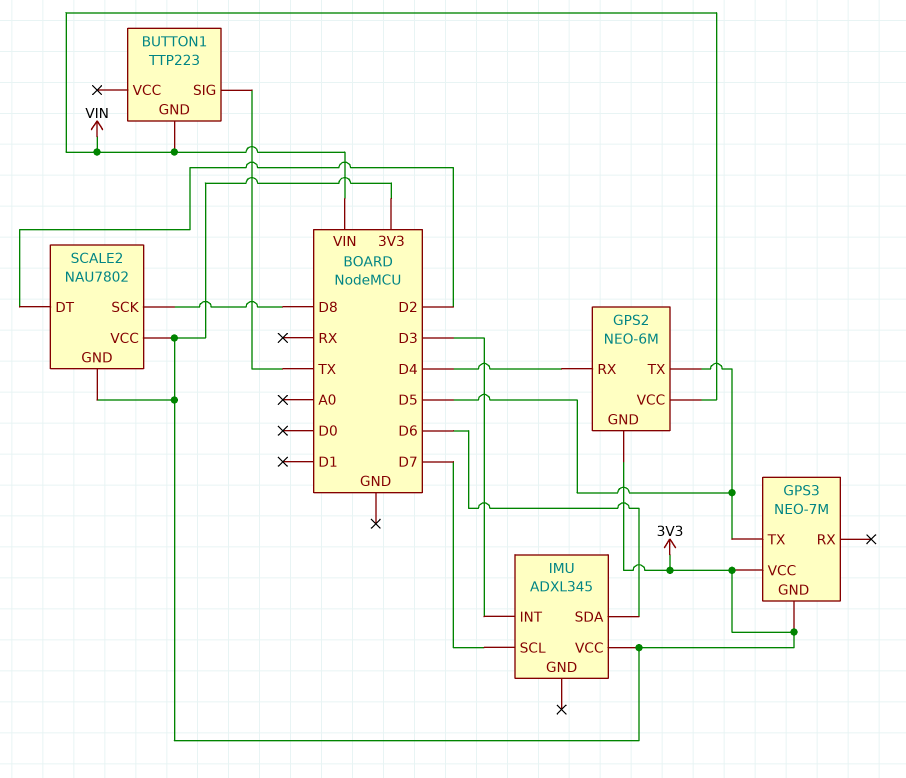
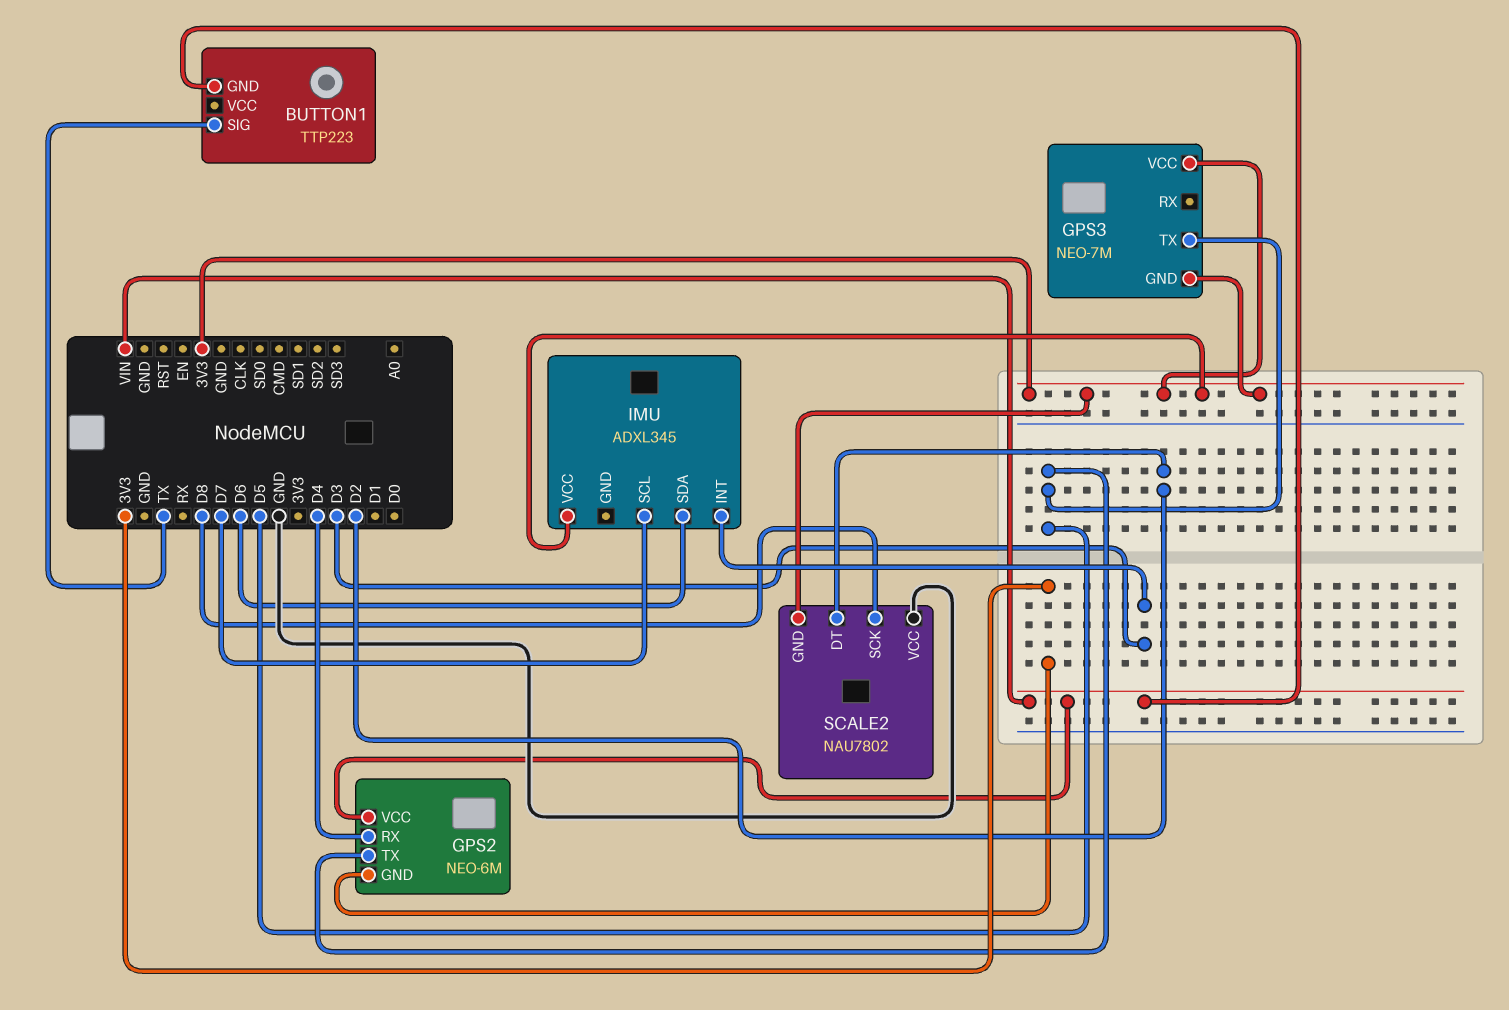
SCALE2 pin VCC: 3V3 -> GND

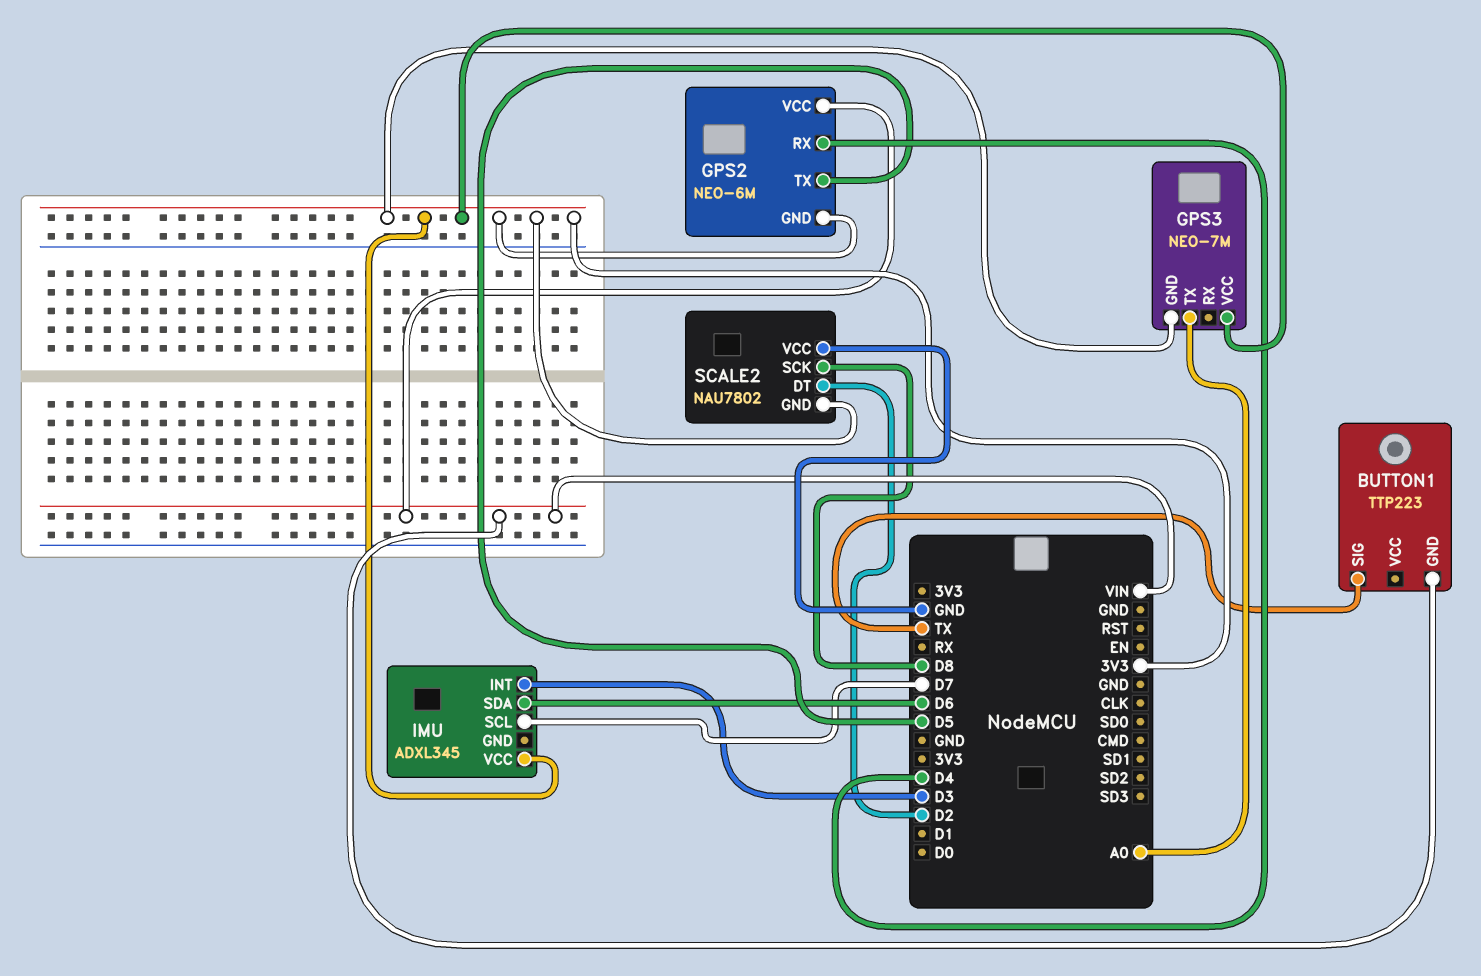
GPS3 pin TX: D5 -> A0

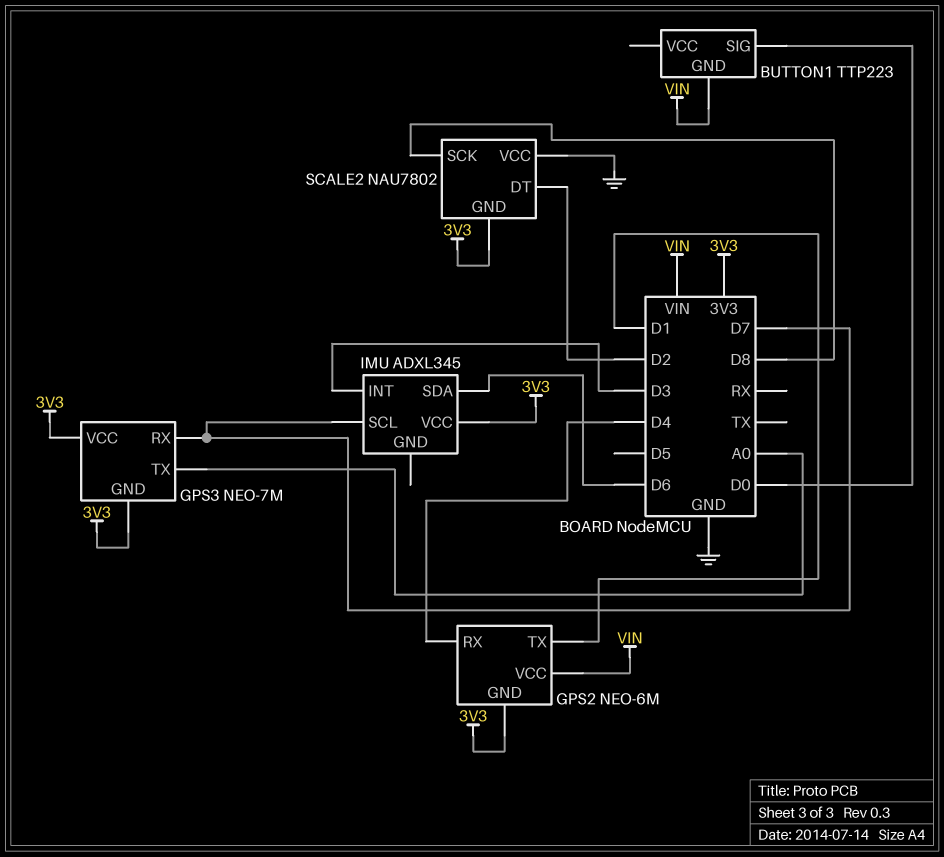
BUTTON1 pin SIG: TX -> D0
GPS2 pin TX: D5 -> D1
GPS3 pin RX: none -> D7

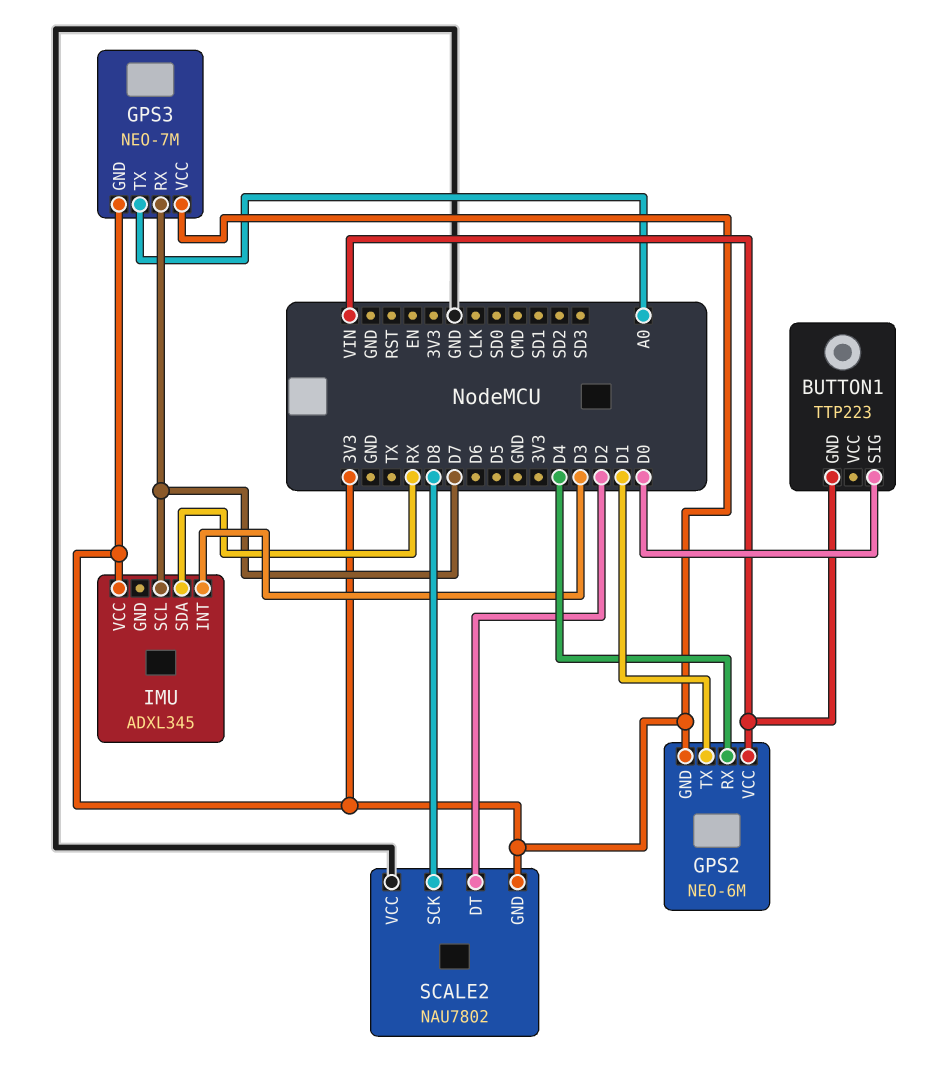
IMU pin SDA: D6 -> RX

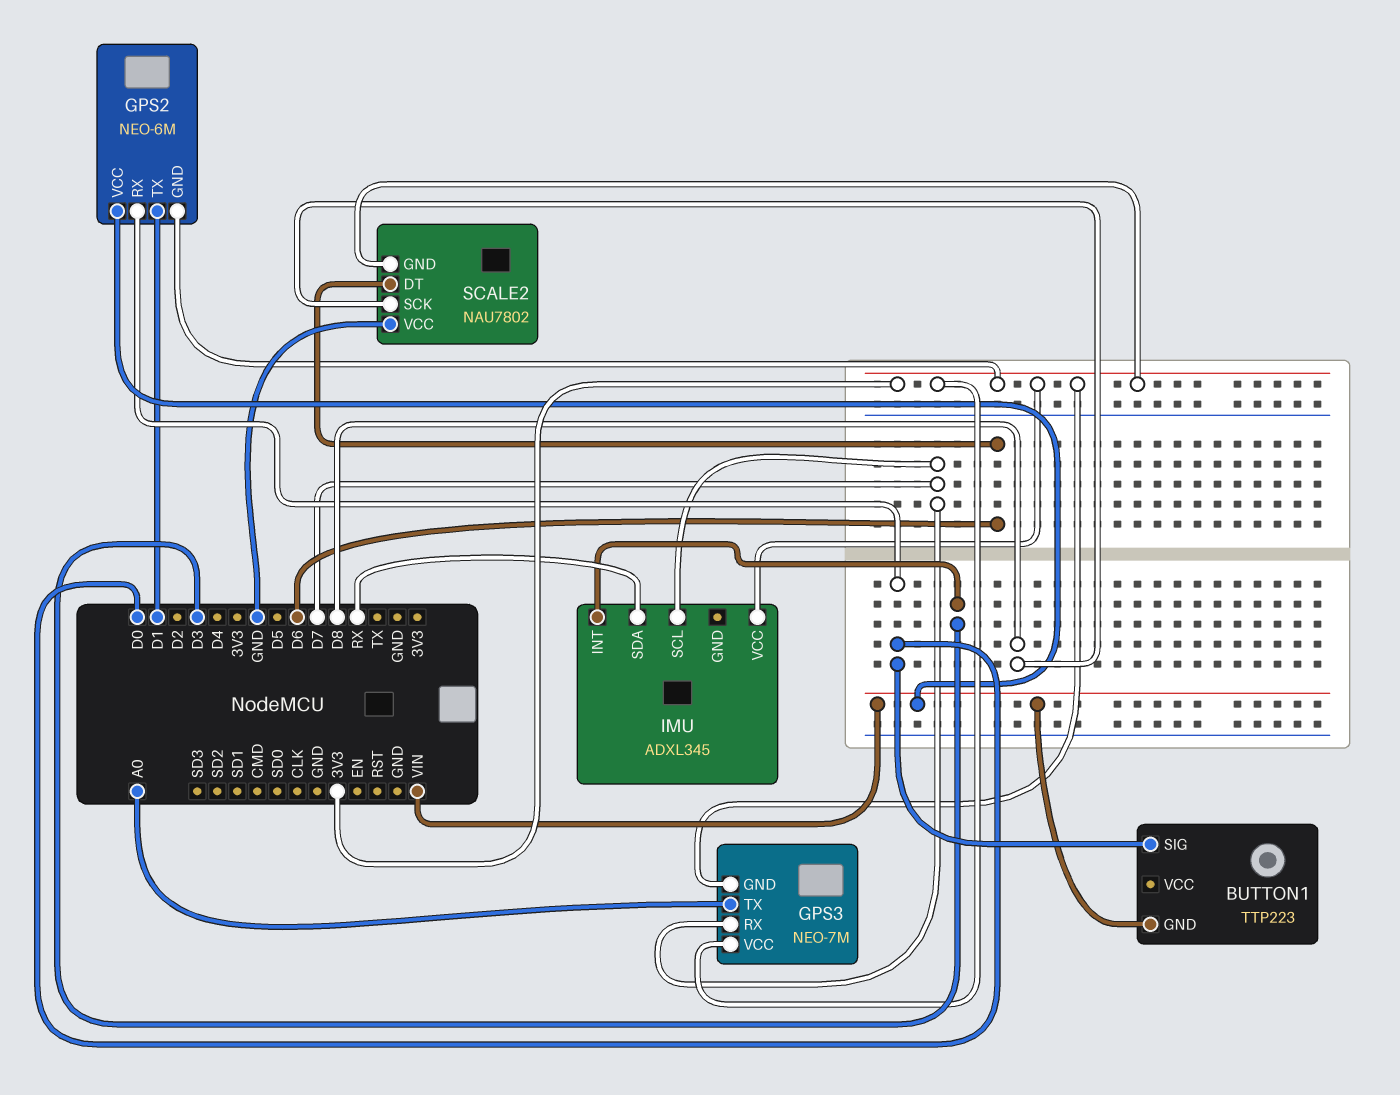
GPS2 pin RX: D4 -> D0
SCALE2 pin DT: D2 -> D6

